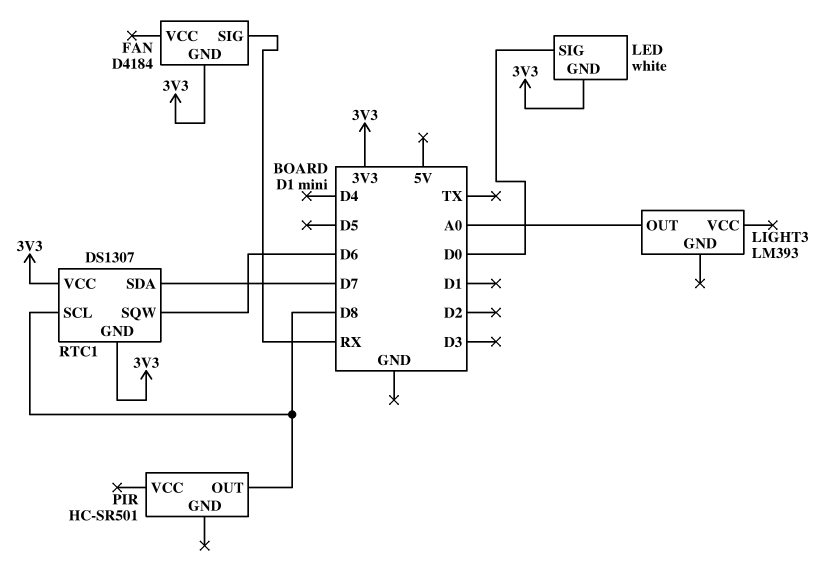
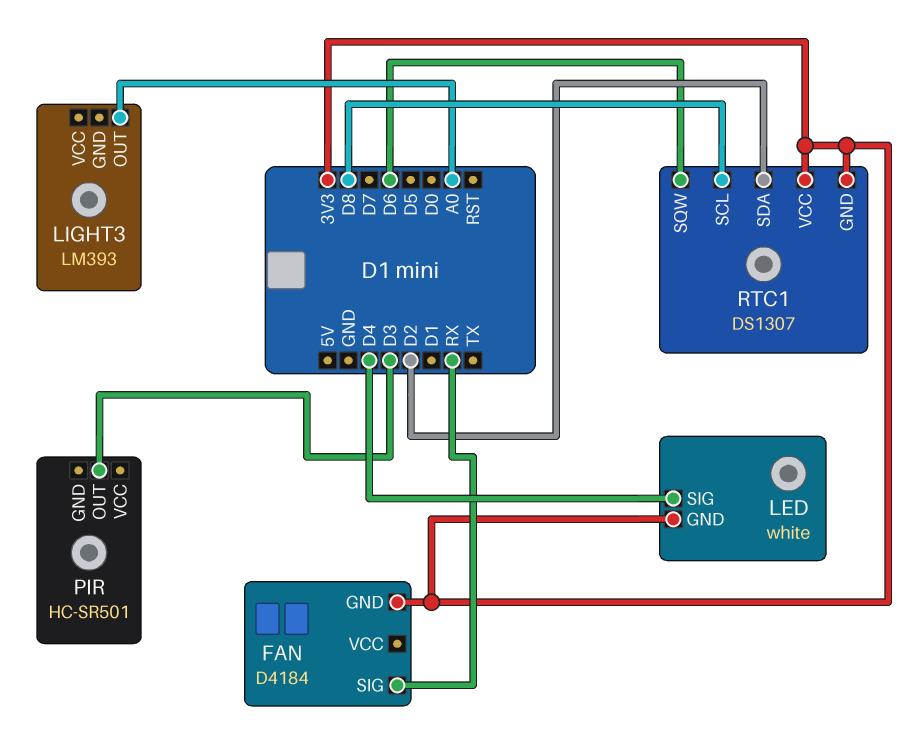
LED pin SIG: D0 -> D4
PIR pin OUT: D8 -> D3
RTC1 pin SDA: D7 -> D2

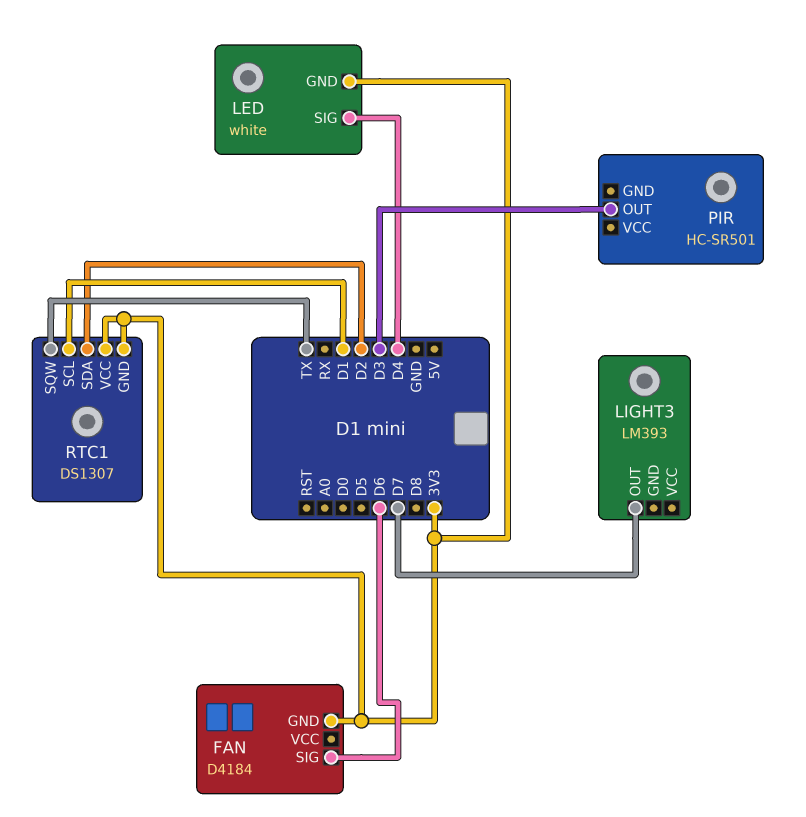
FAN pin SIG: RX -> D6
LIGHT3 pin OUT: A0 -> D7
RTC1 pin SCL: D8 -> D1
RTC1 pin SQW: D6 -> TX

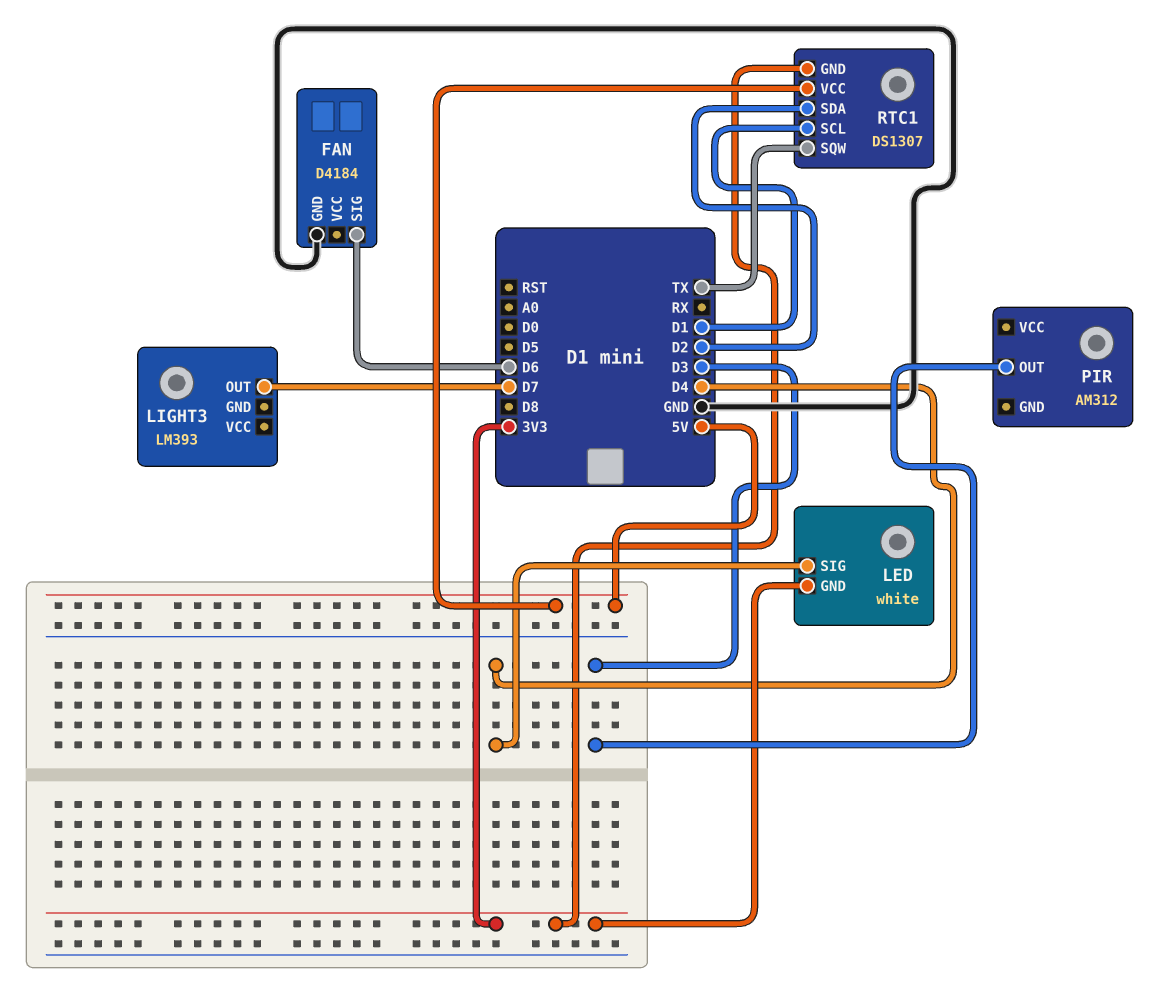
FAN pin GND: 3V3 -> GND
PIR: HC-SR501 -> AM312
RTC1 pin VCC: 3V3 -> 5V

